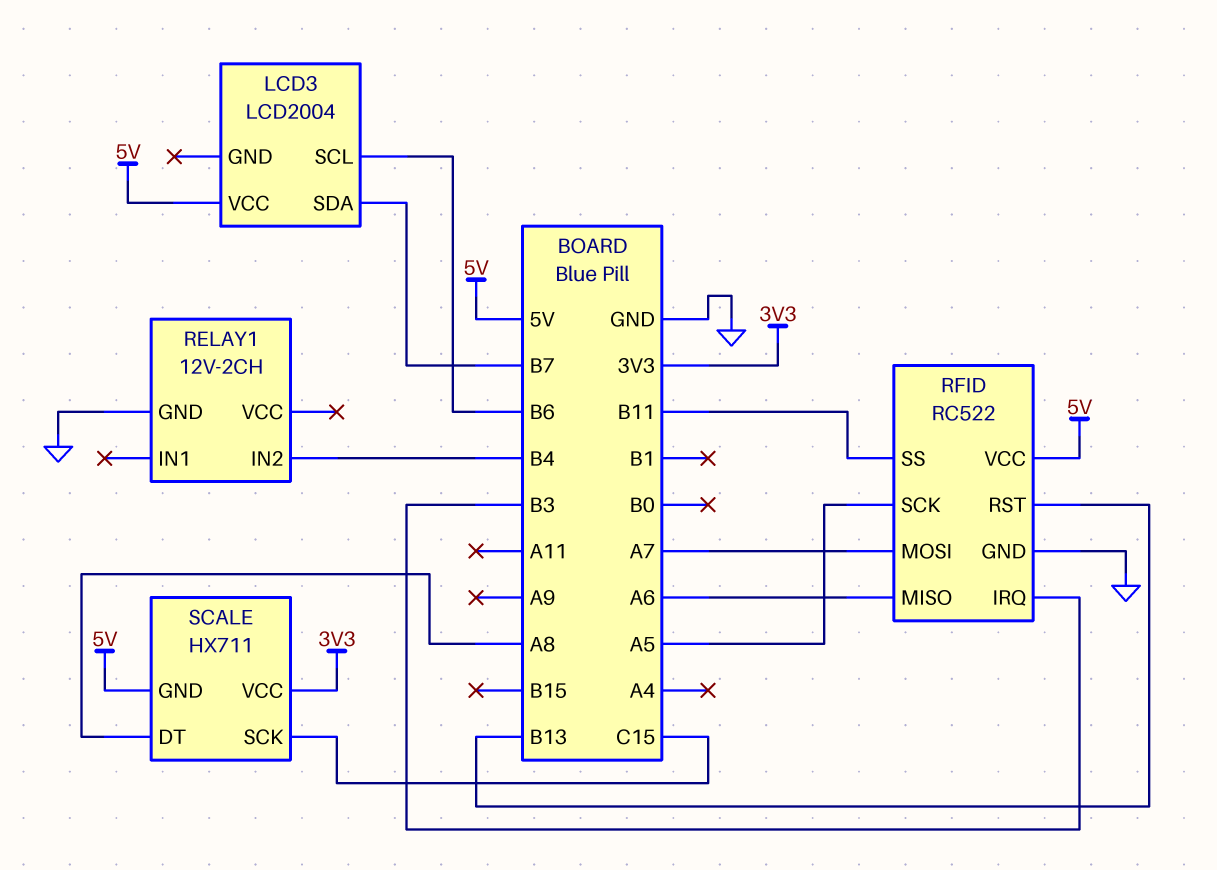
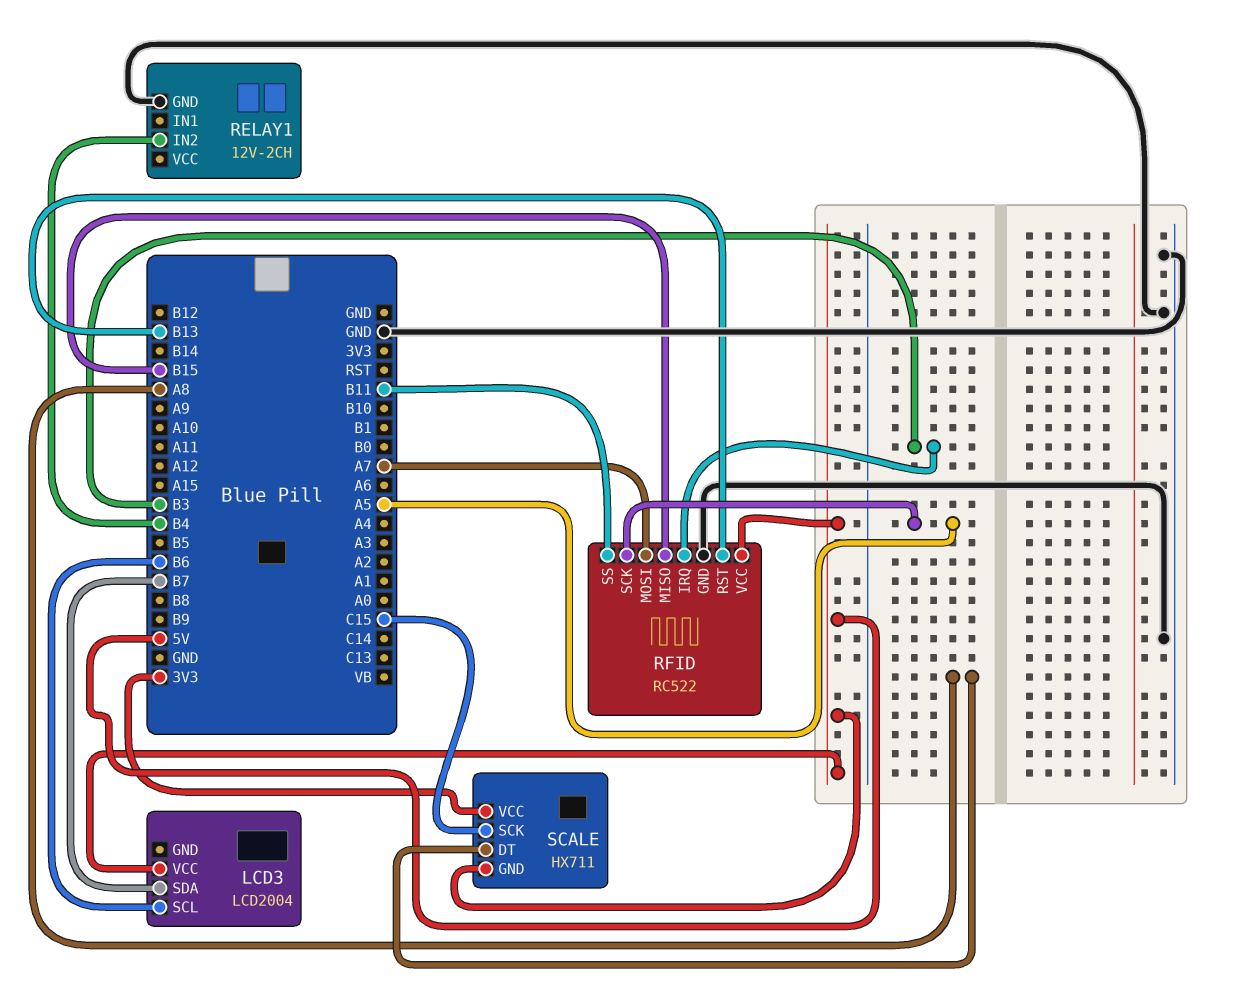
RFID pin MISO: A6 -> B15

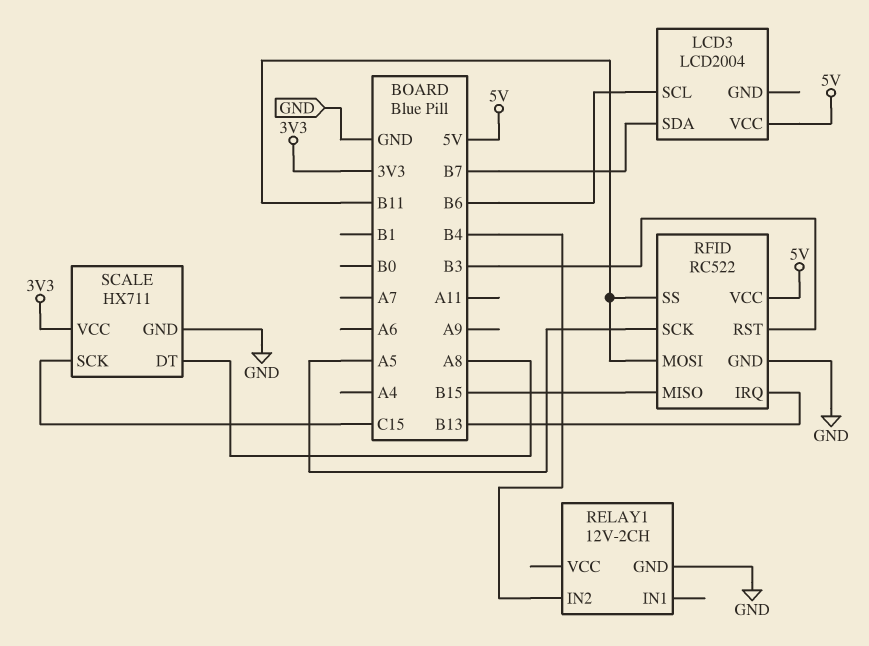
RFID pin IRQ: B3 -> B13
RFID pin MOSI: A7 -> B11
RFID pin RST: B13 -> B3
SCALE pin GND: 5V -> GND

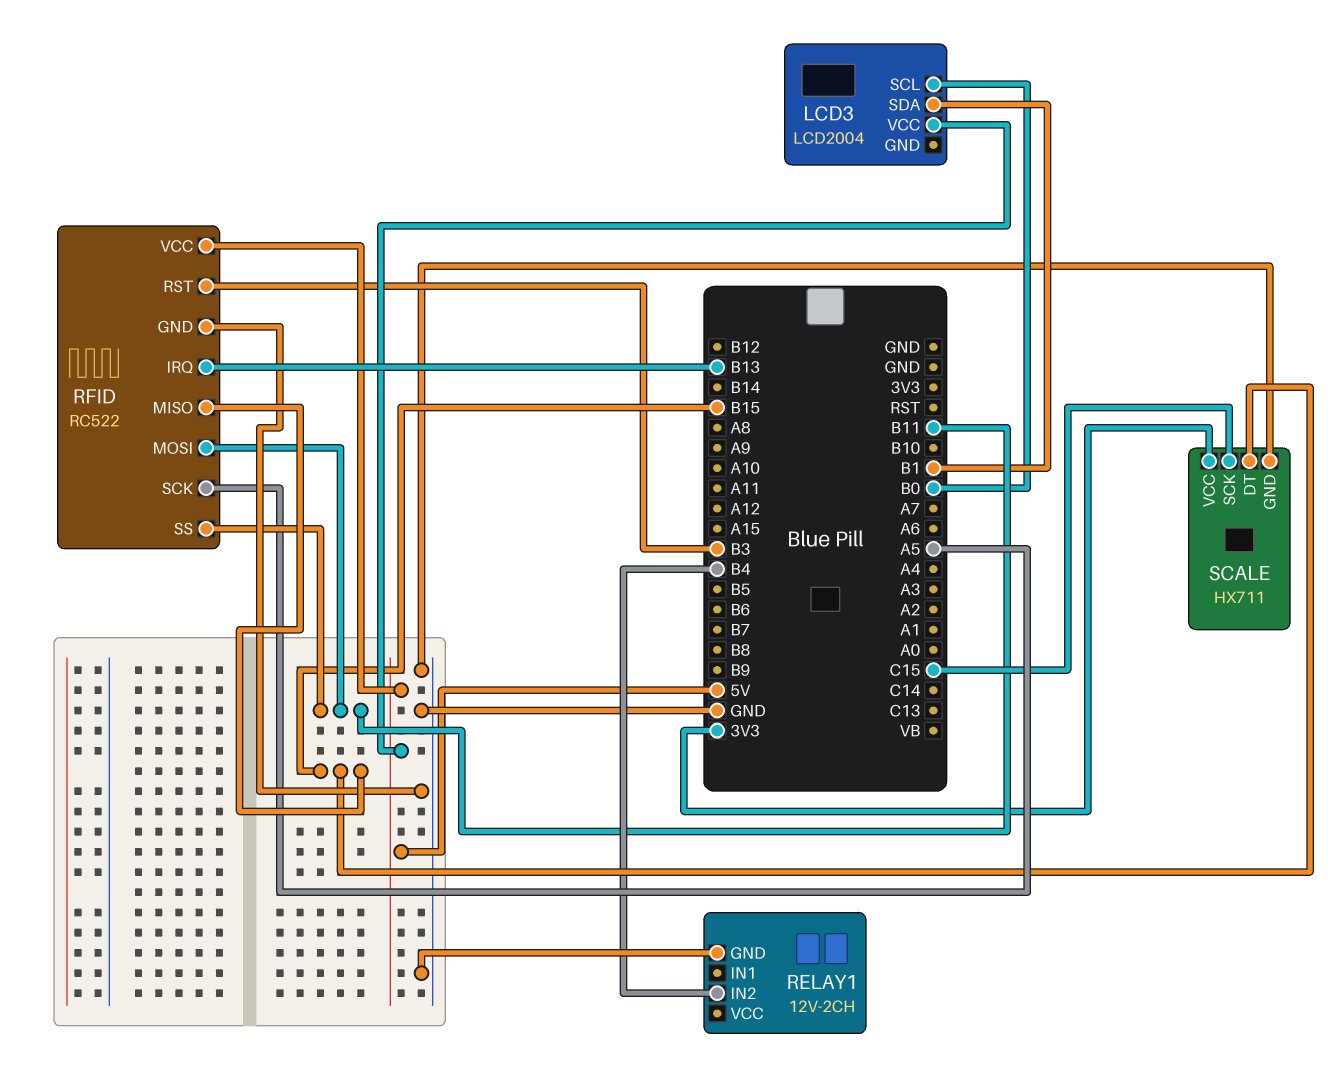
LCD3 pin SCL: B6 -> B0
LCD3 pin SDA: B7 -> B1
SCALE pin DT: A8 -> B15

